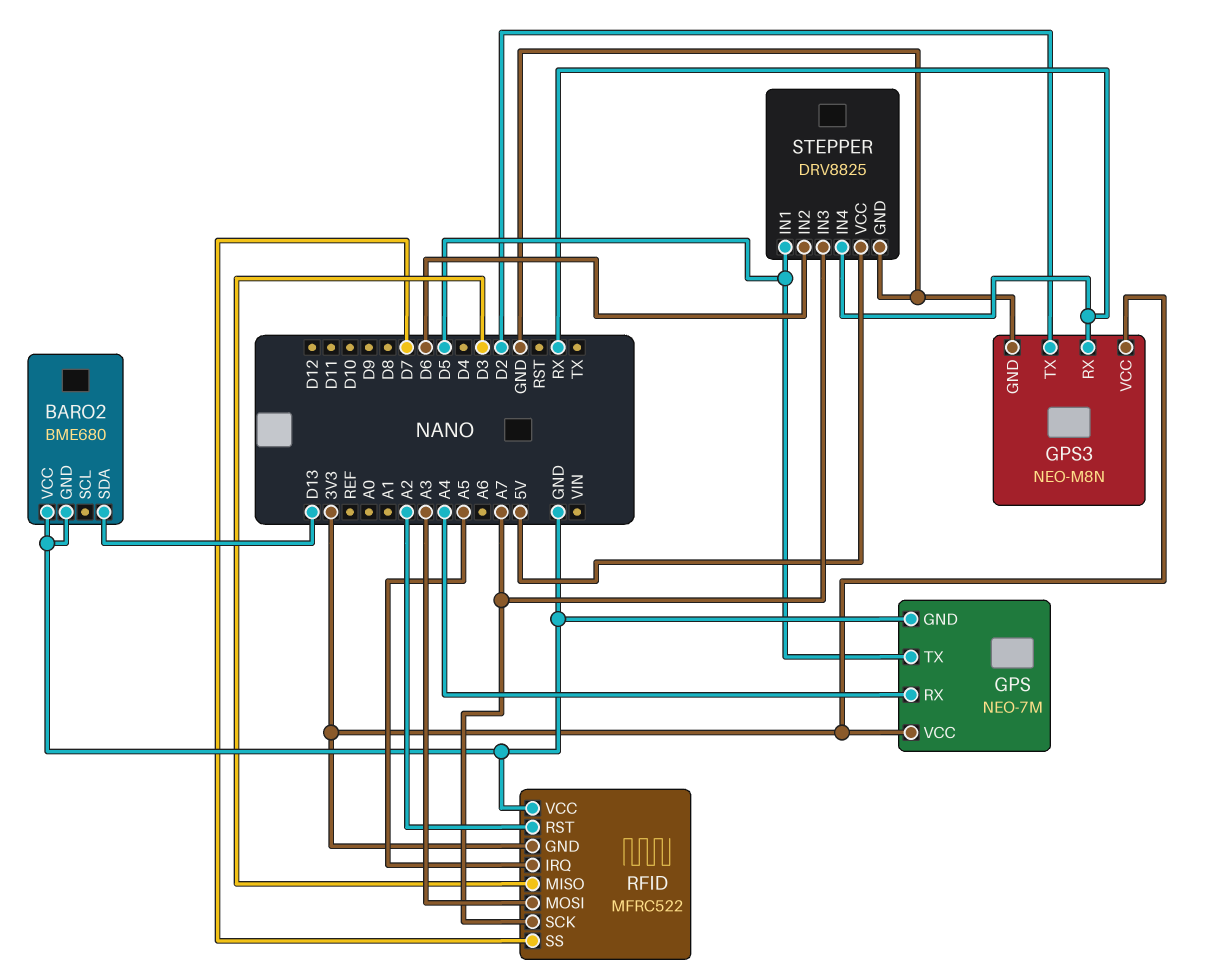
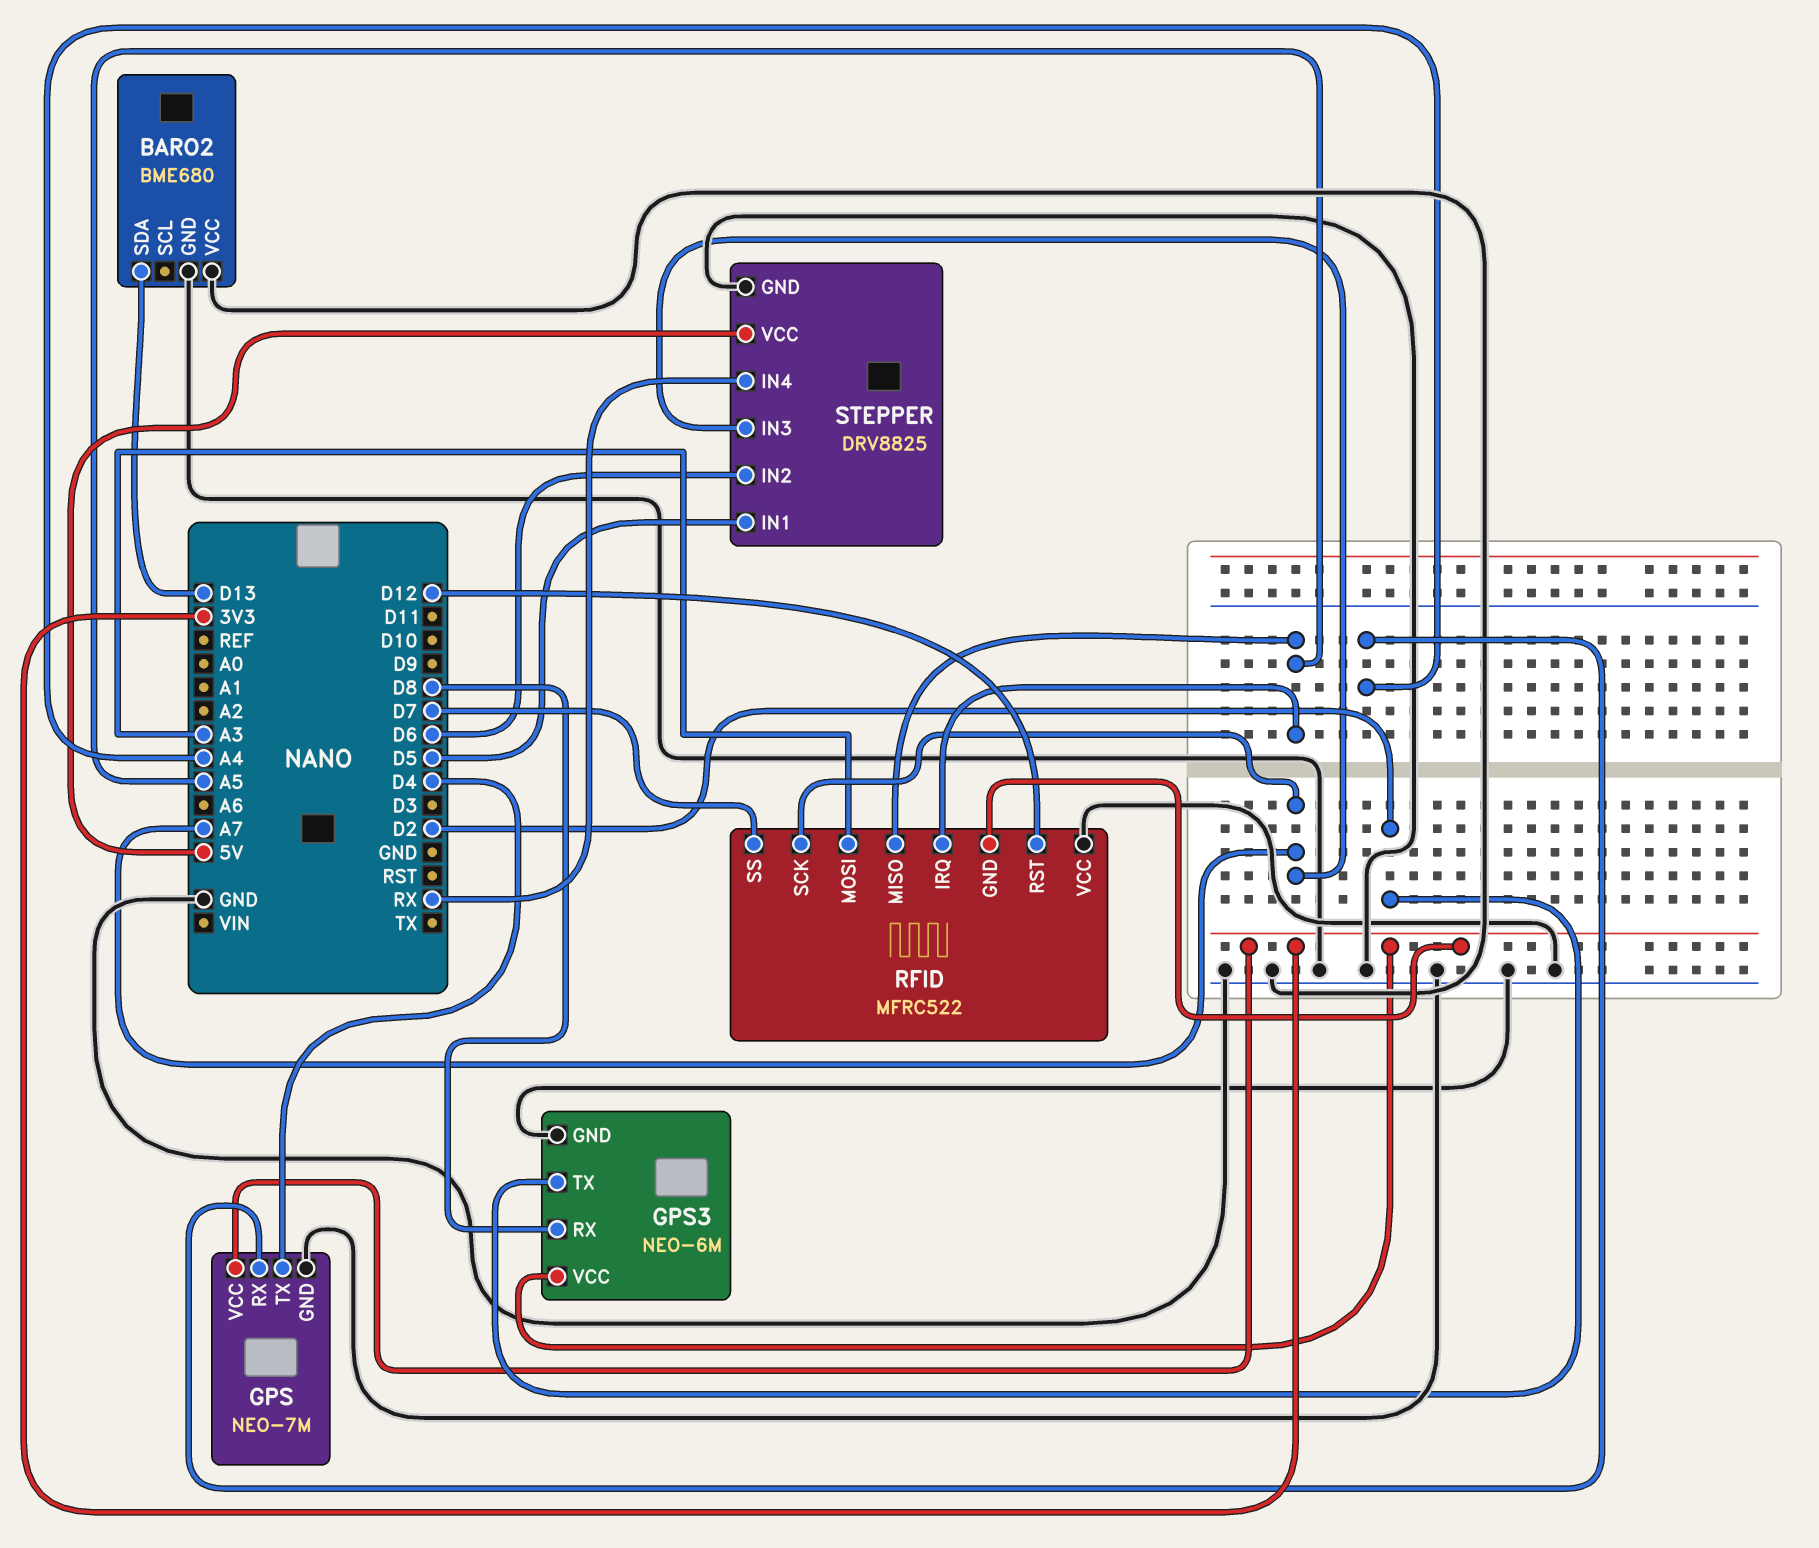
GPS pin TX: D5 -> D4
GPS3: NEO-M8N -> NEO-6M
GPS3 pin RX: RX -> D8
RFID pin MISO: D3 -> A5
RFID pin RST: A2 -> D12

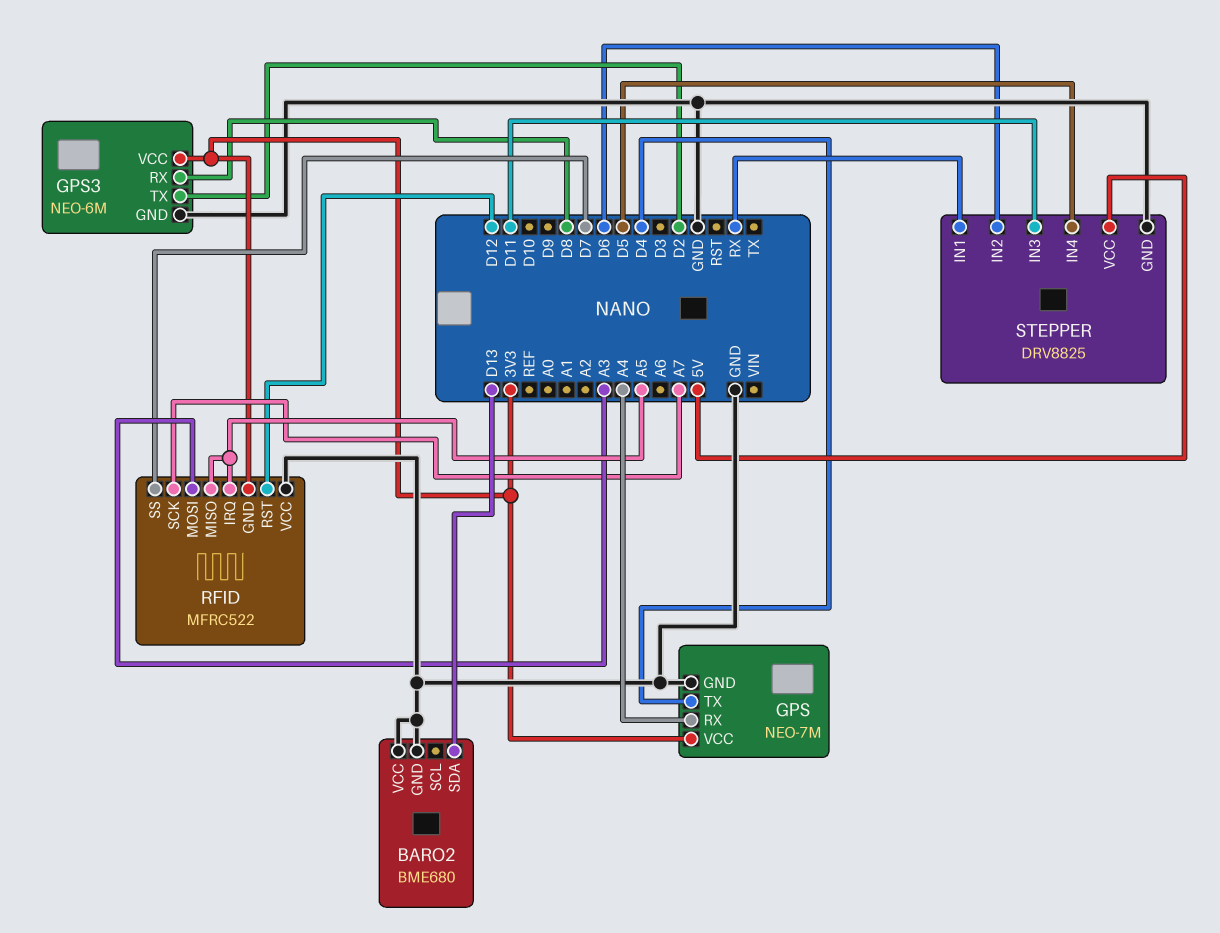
STEPPER pin IN1: D5 -> RX
STEPPER pin IN3: A7 -> D11
STEPPER pin IN4: RX -> D5

